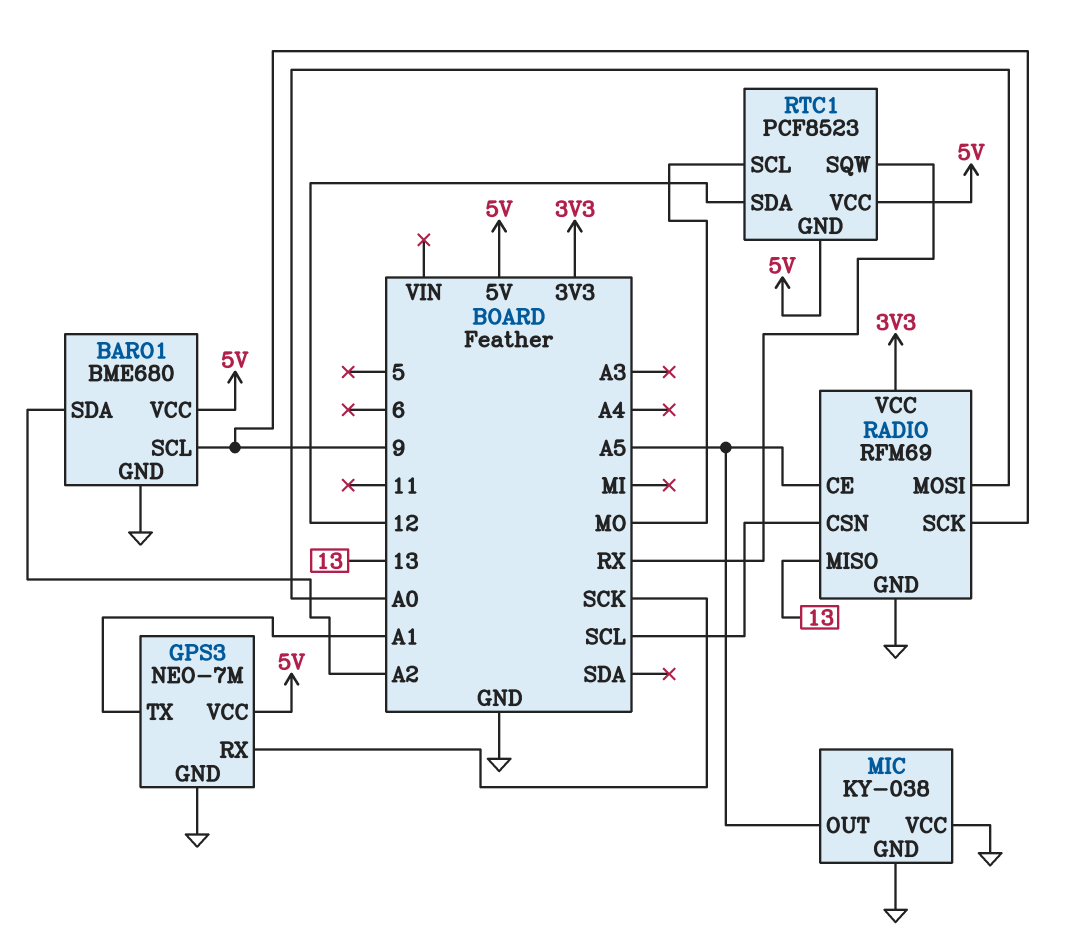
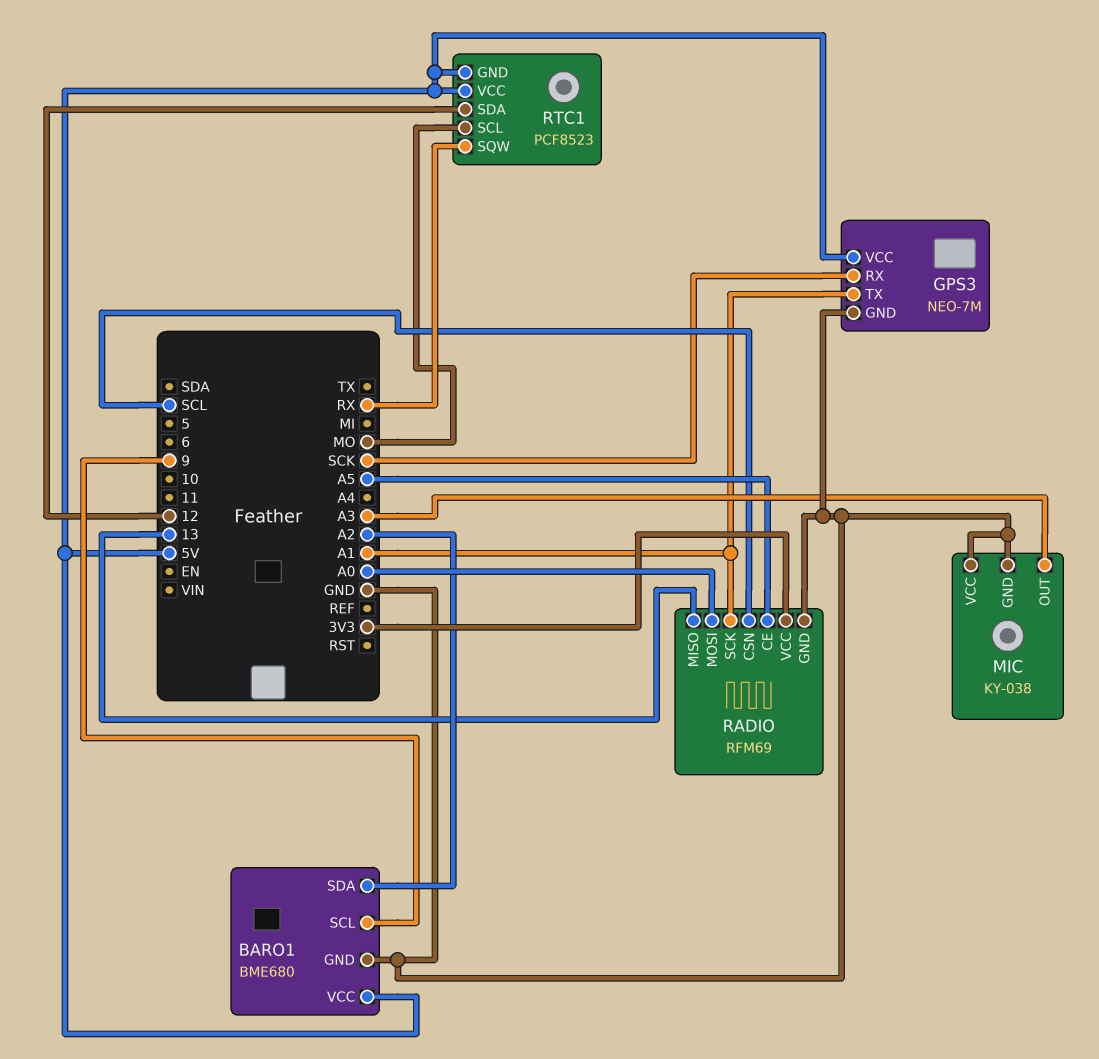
MIC pin OUT: A5 -> A3
RADIO pin SCK: 9 -> A1

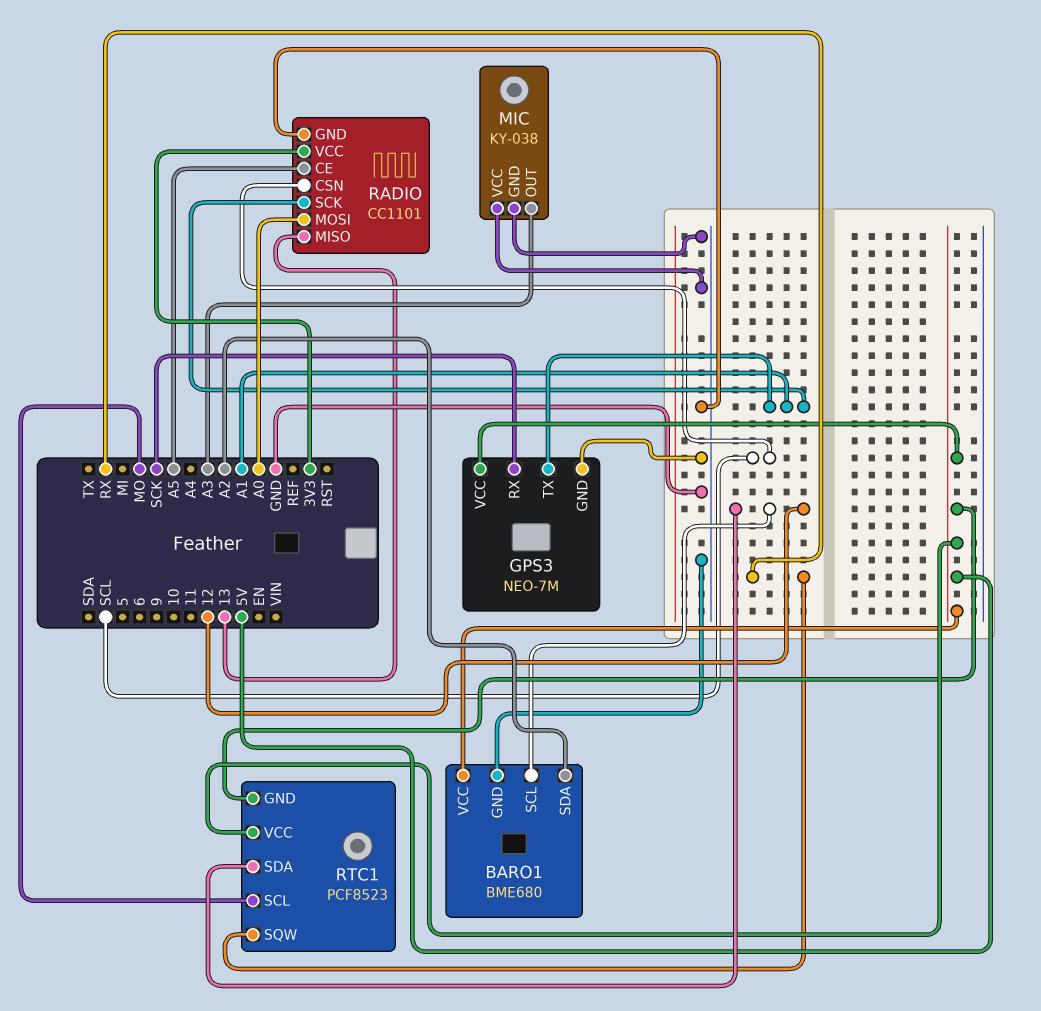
BARO1 pin SCL: 9 -> 12
RADIO: RFM69 -> CC1101

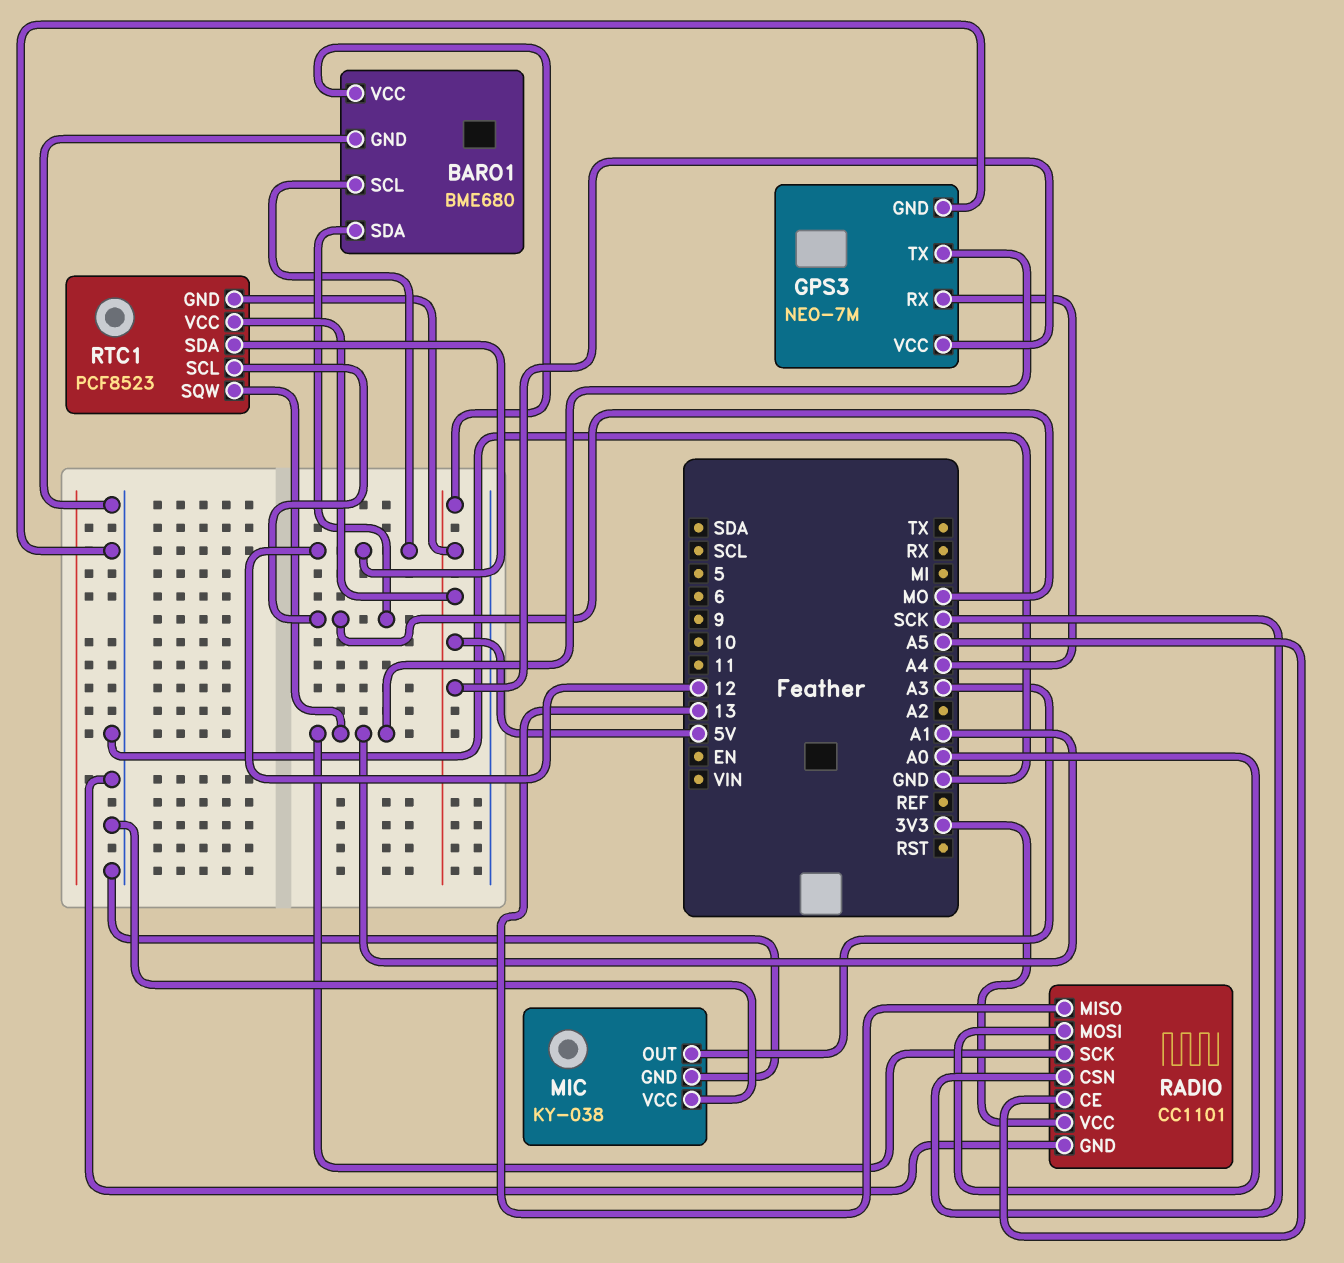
BARO1 pin SDA: A2 -> MO
GPS3 pin RX: SCK -> A4
RADIO pin CSN: SCL -> SCK
RTC1 pin SQW: RX -> A1

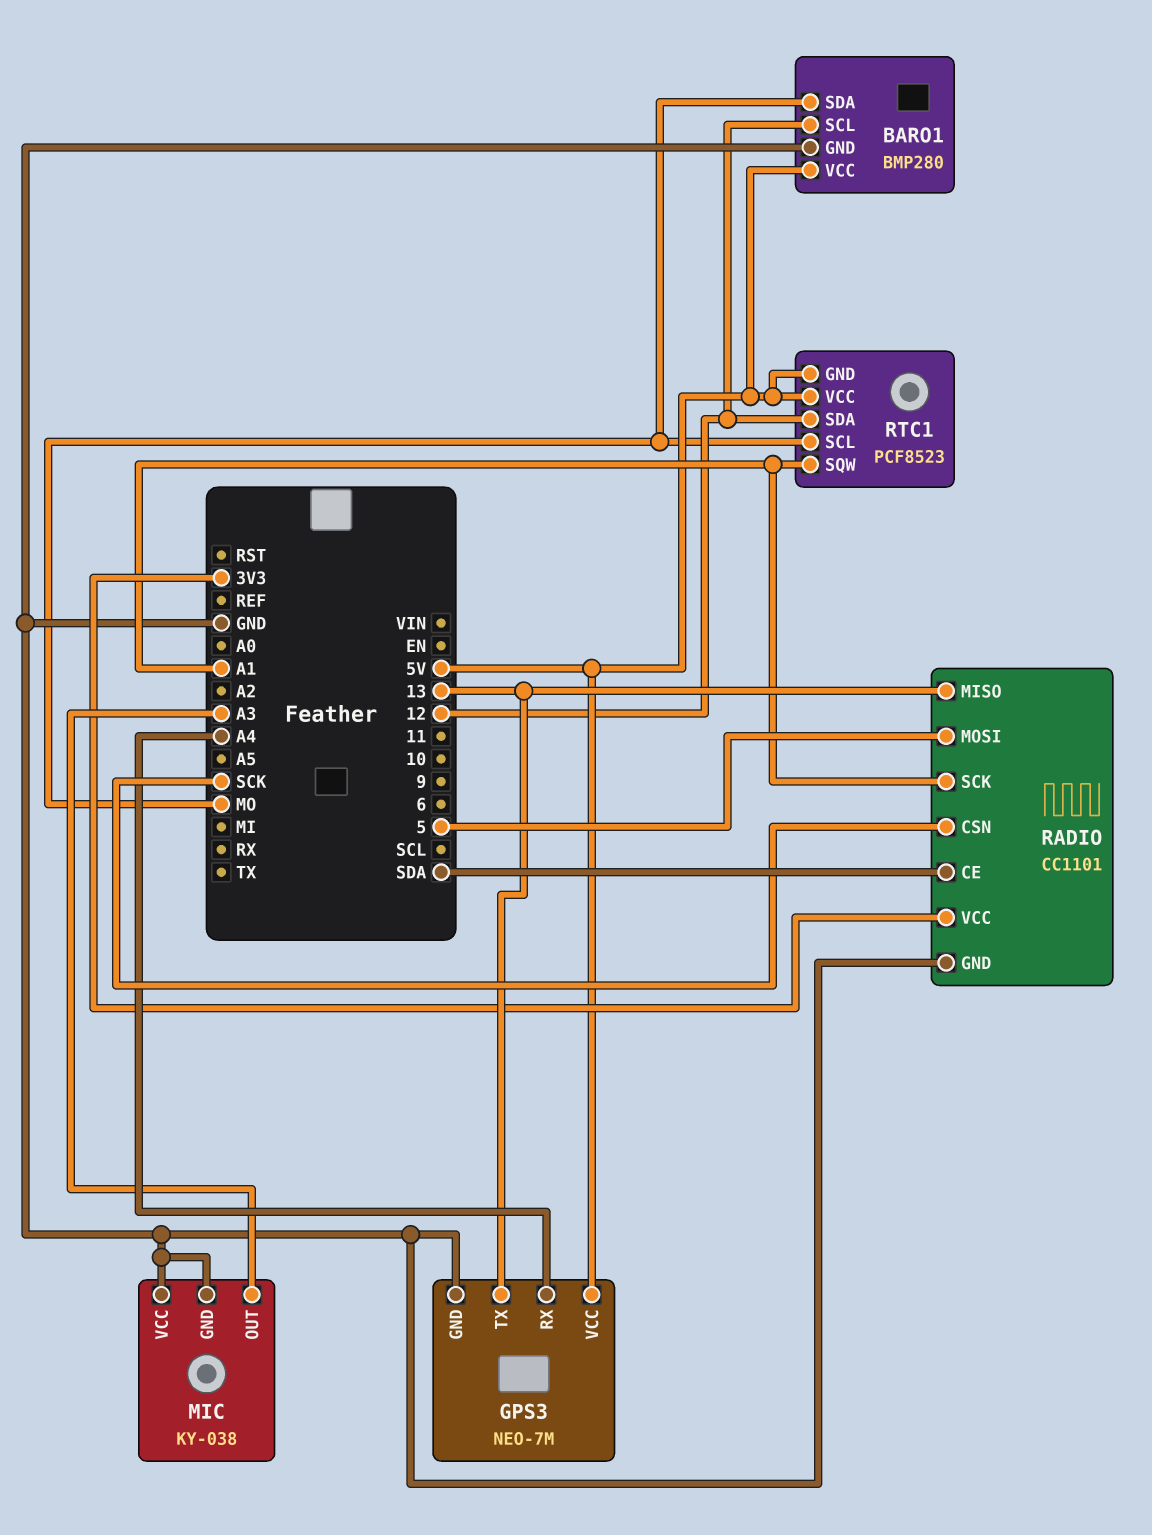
BARO1: BME680 -> BMP280
GPS3 pin TX: A1 -> 13
RADIO pin CE: A5 -> SDA
RADIO pin MOSI: A0 -> 5

